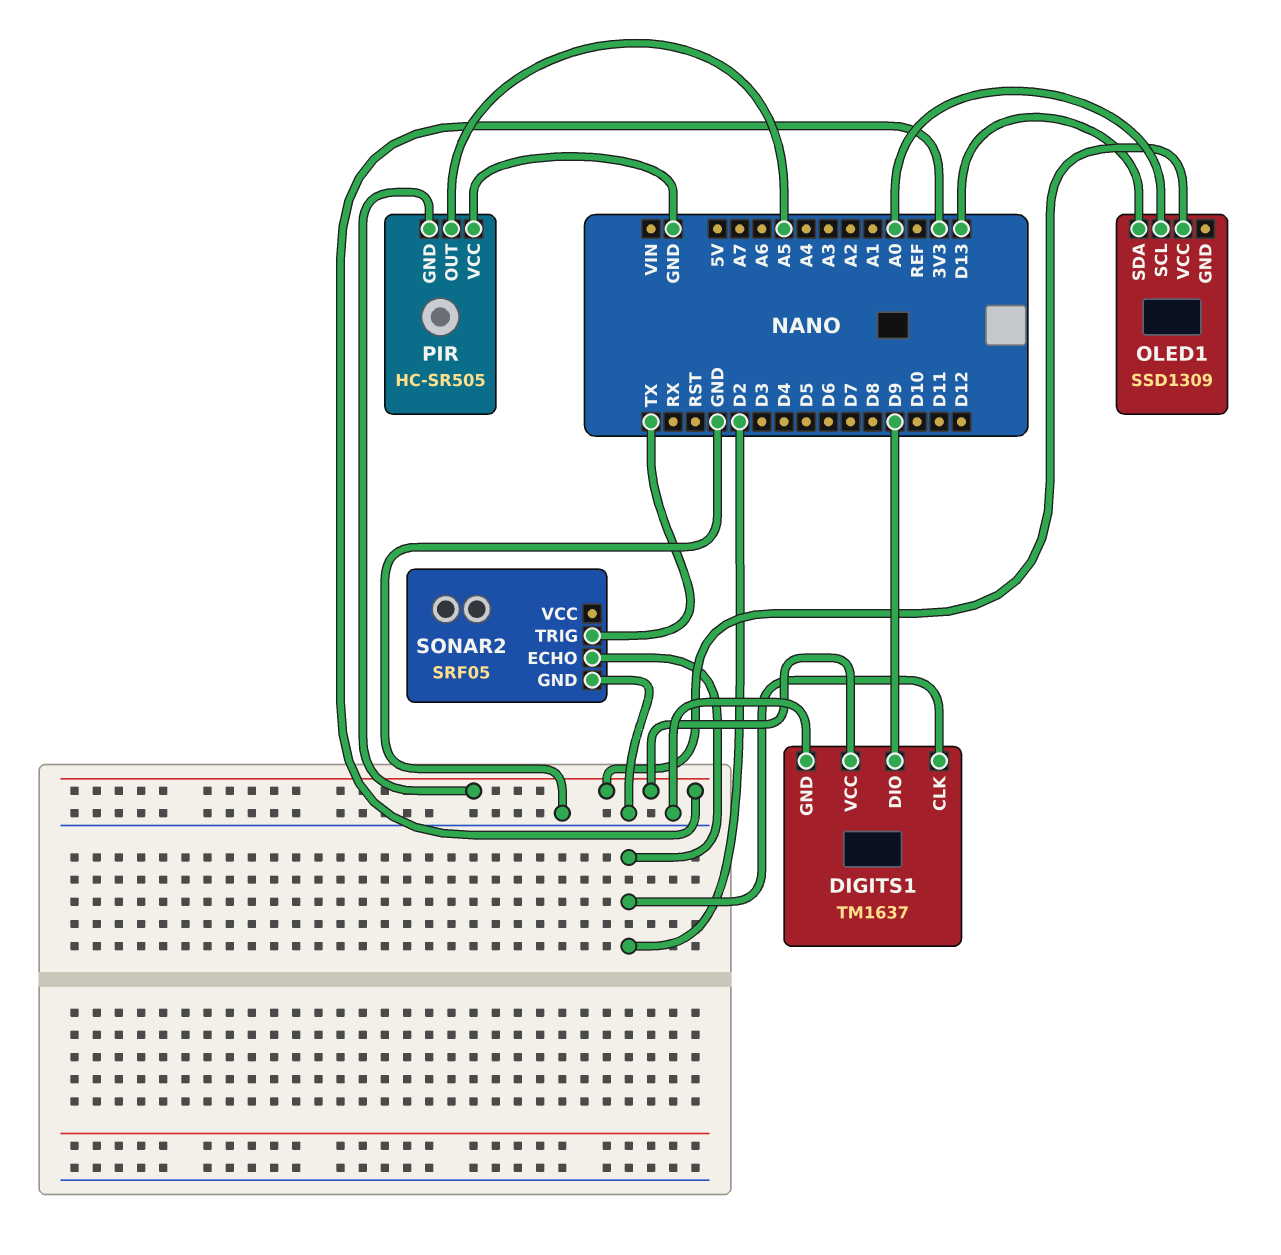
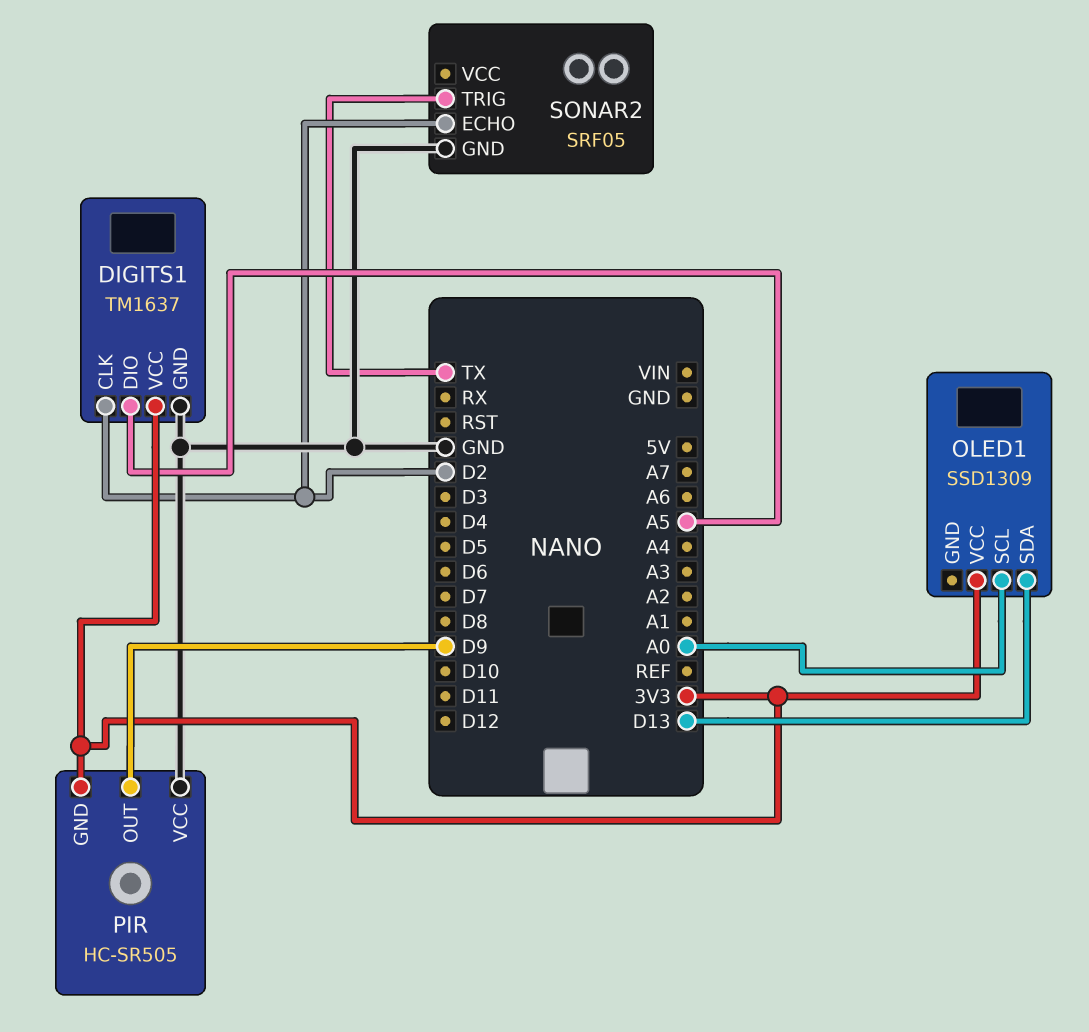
DIGITS1 pin DIO: D9 -> A5
PIR pin OUT: A5 -> D9

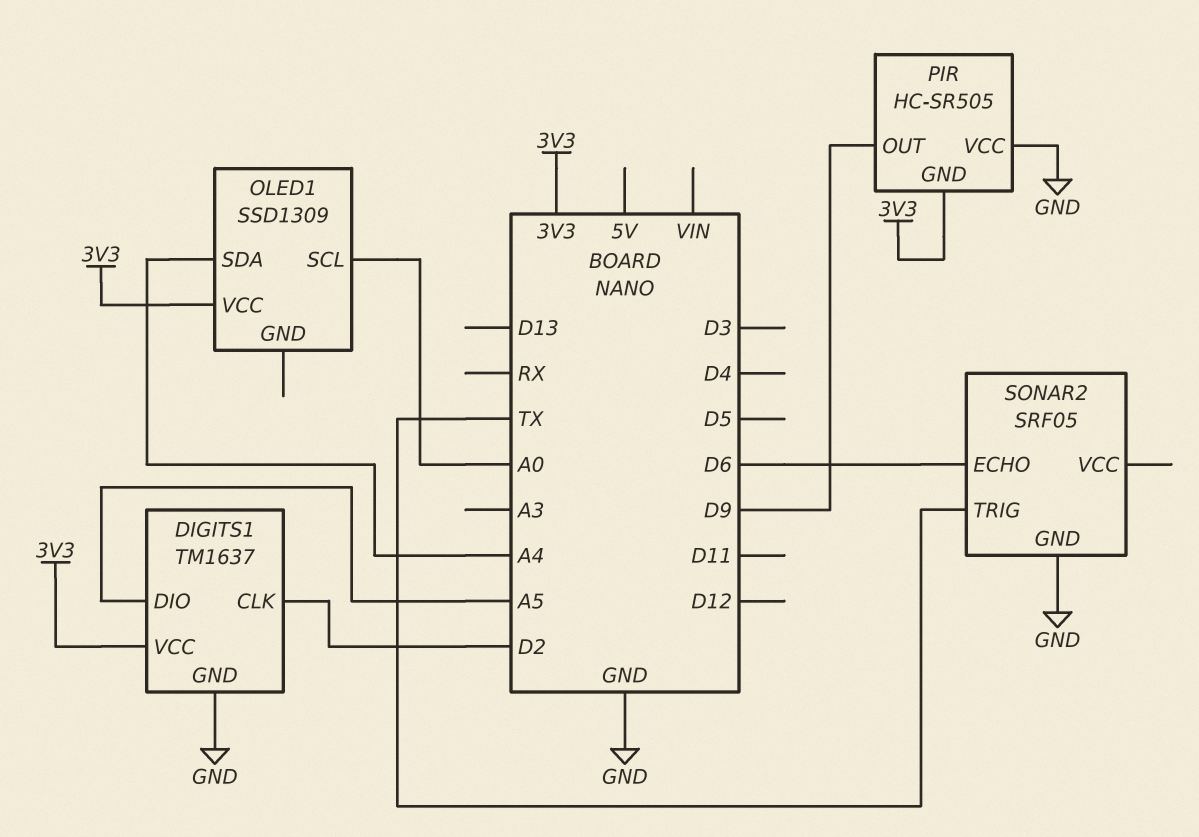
OLED1 pin SDA: D13 -> A4
SONAR2 pin ECHO: D2 -> D6

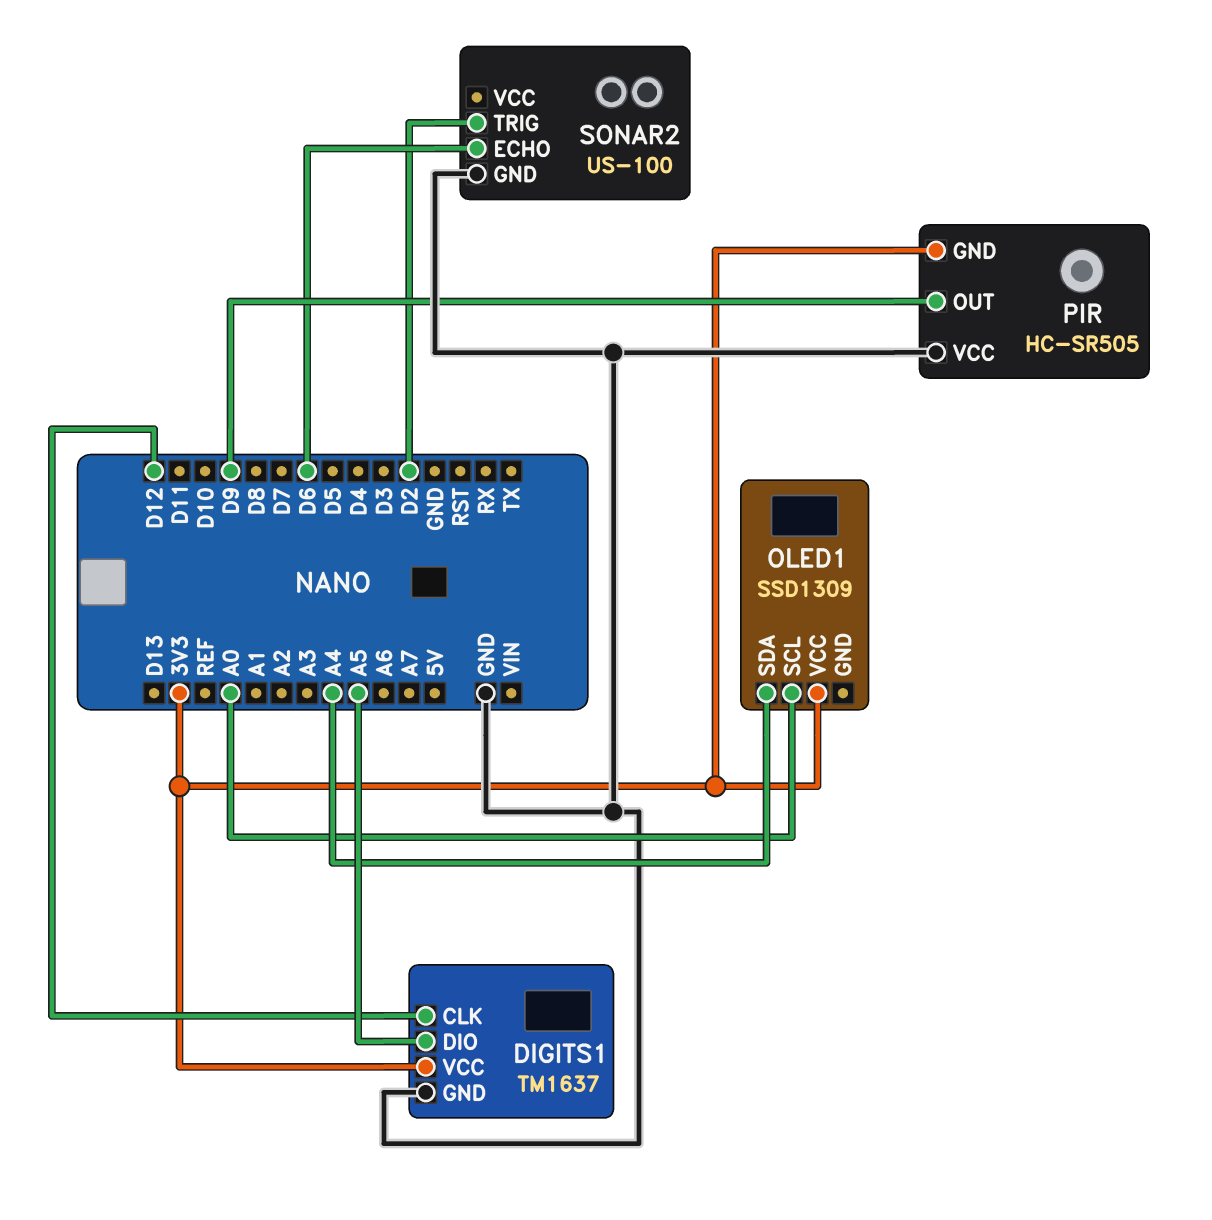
DIGITS1 pin CLK: D2 -> D12
SONAR2: SRF05 -> US-100
SONAR2 pin TRIG: TX -> D2

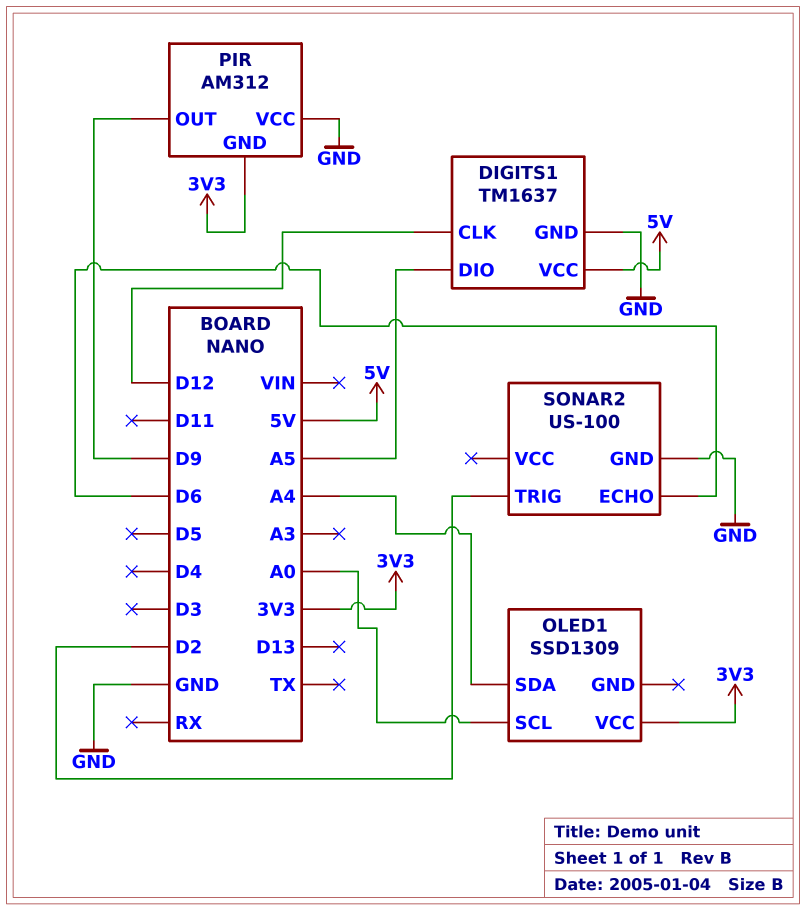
DIGITS1 pin VCC: 3V3 -> 5V
PIR: HC-SR505 -> AM312

